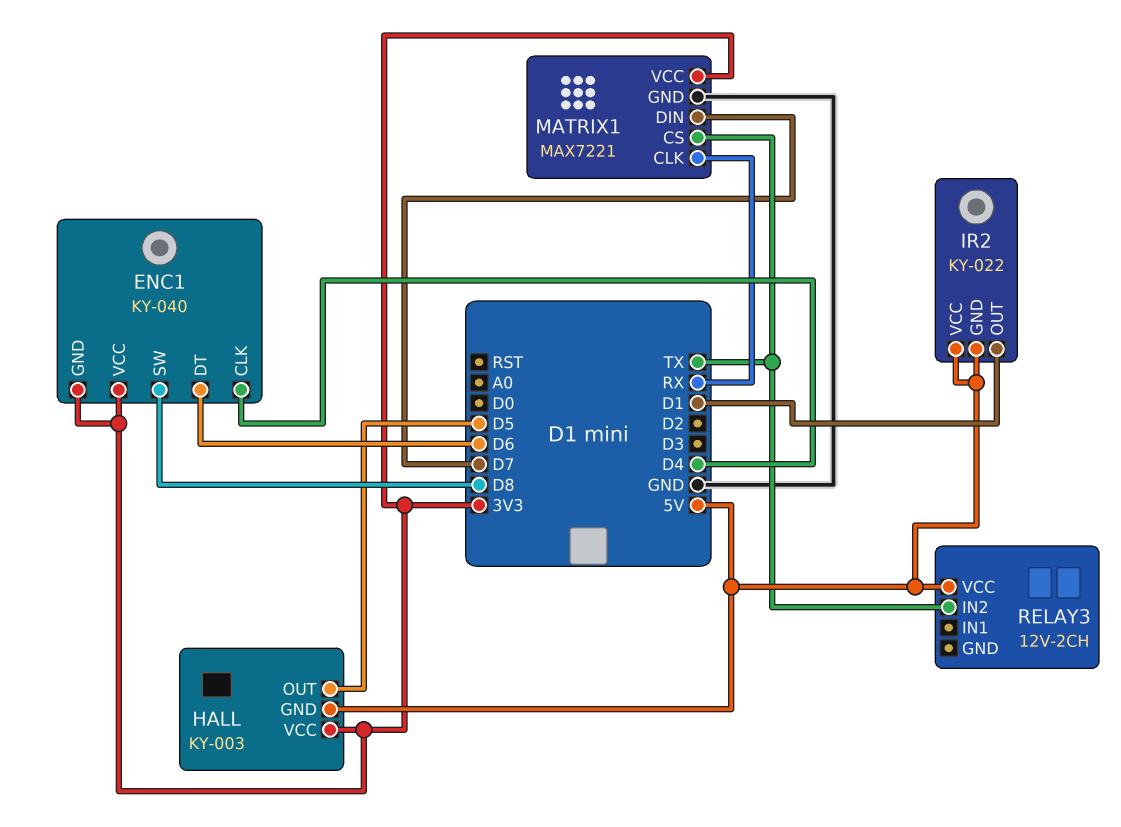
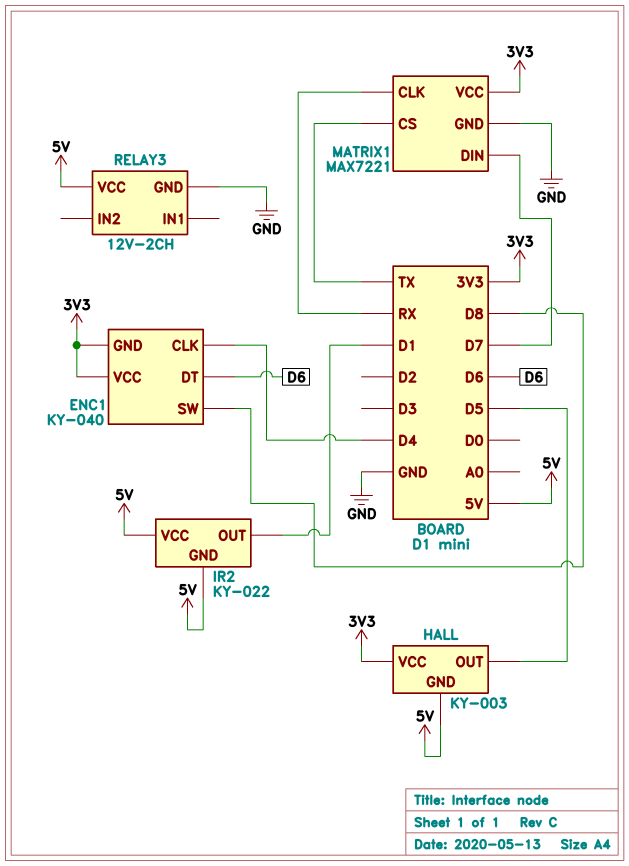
RELAY3 pin GND: none -> GND
RELAY3 pin IN2: TX -> none

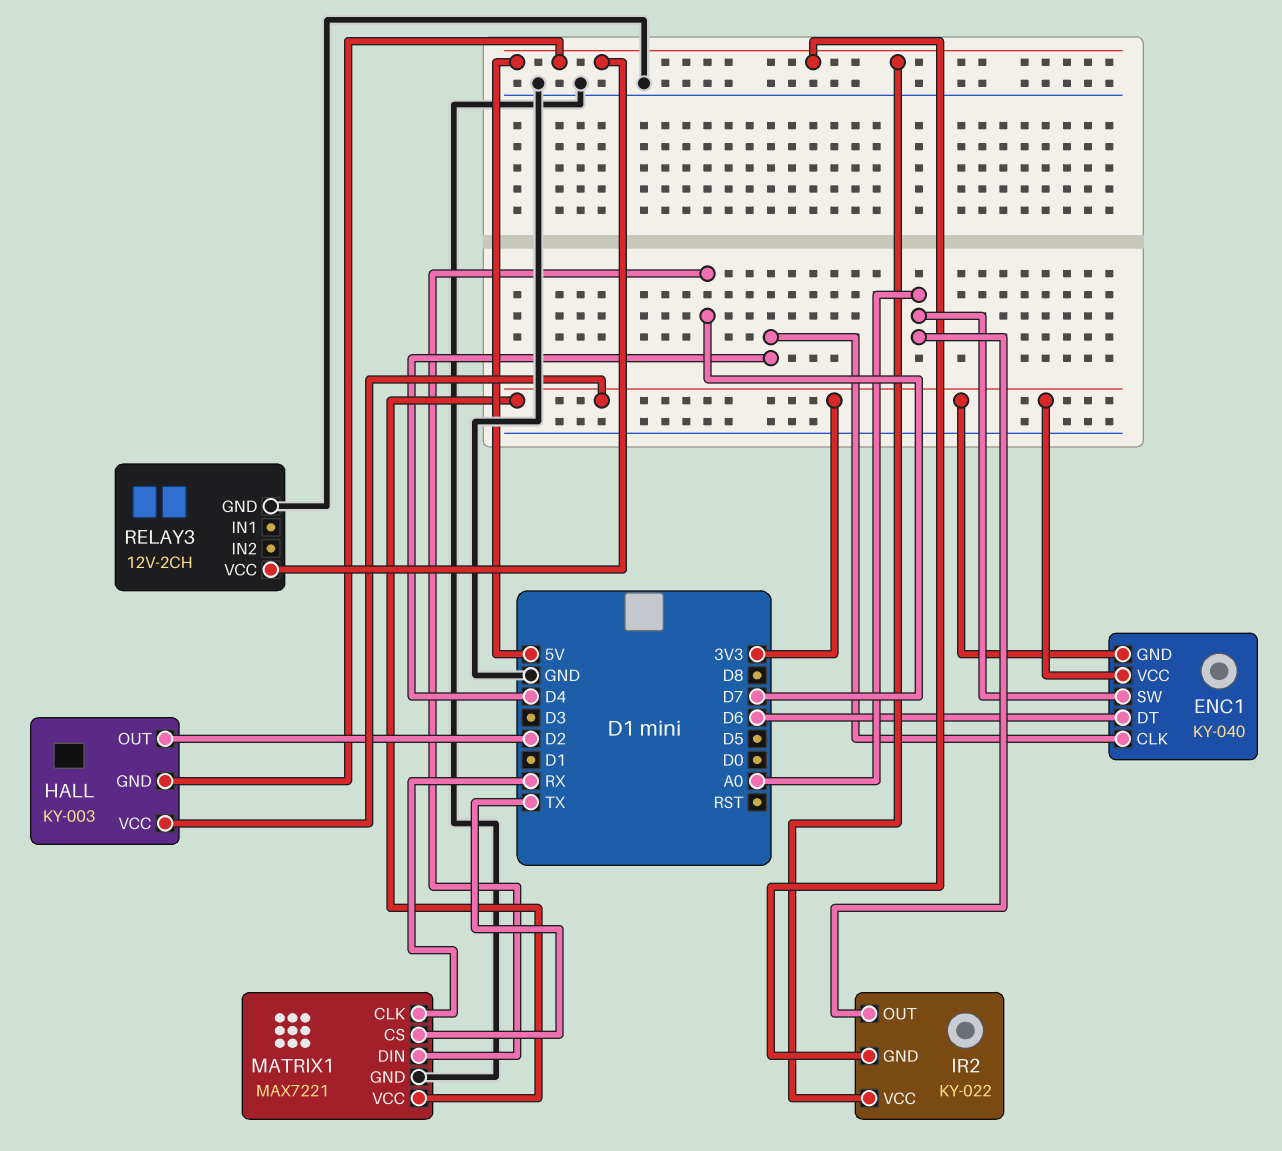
ENC1 pin SW: D8 -> A0
HALL pin OUT: D5 -> D2
IR2 pin OUT: D1 -> A0

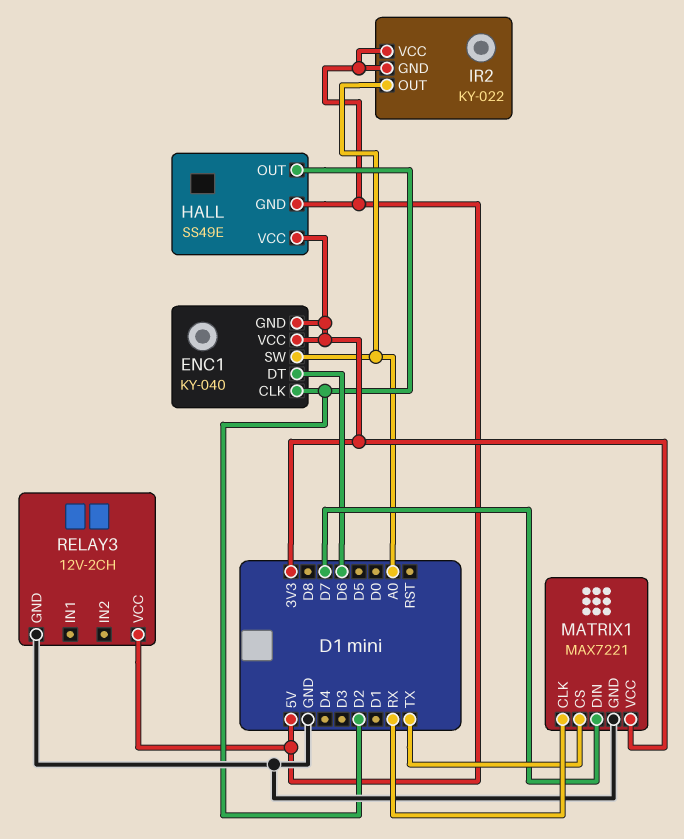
ENC1 pin CLK: D4 -> D2
HALL: KY-003 -> SS49E

